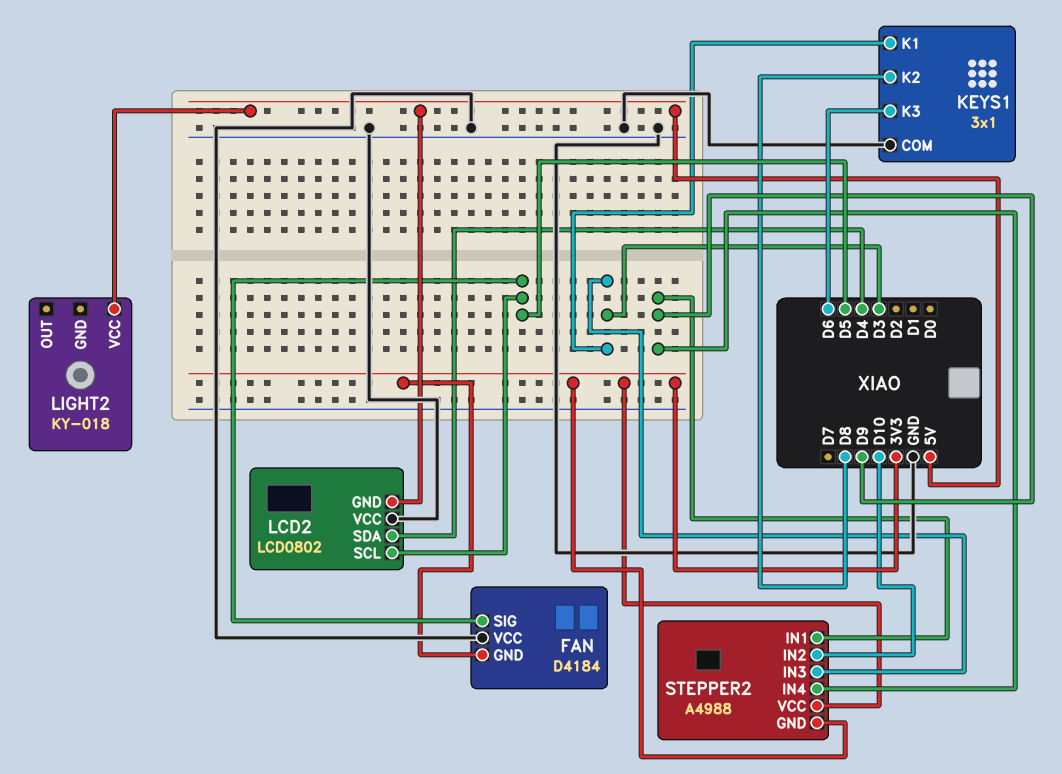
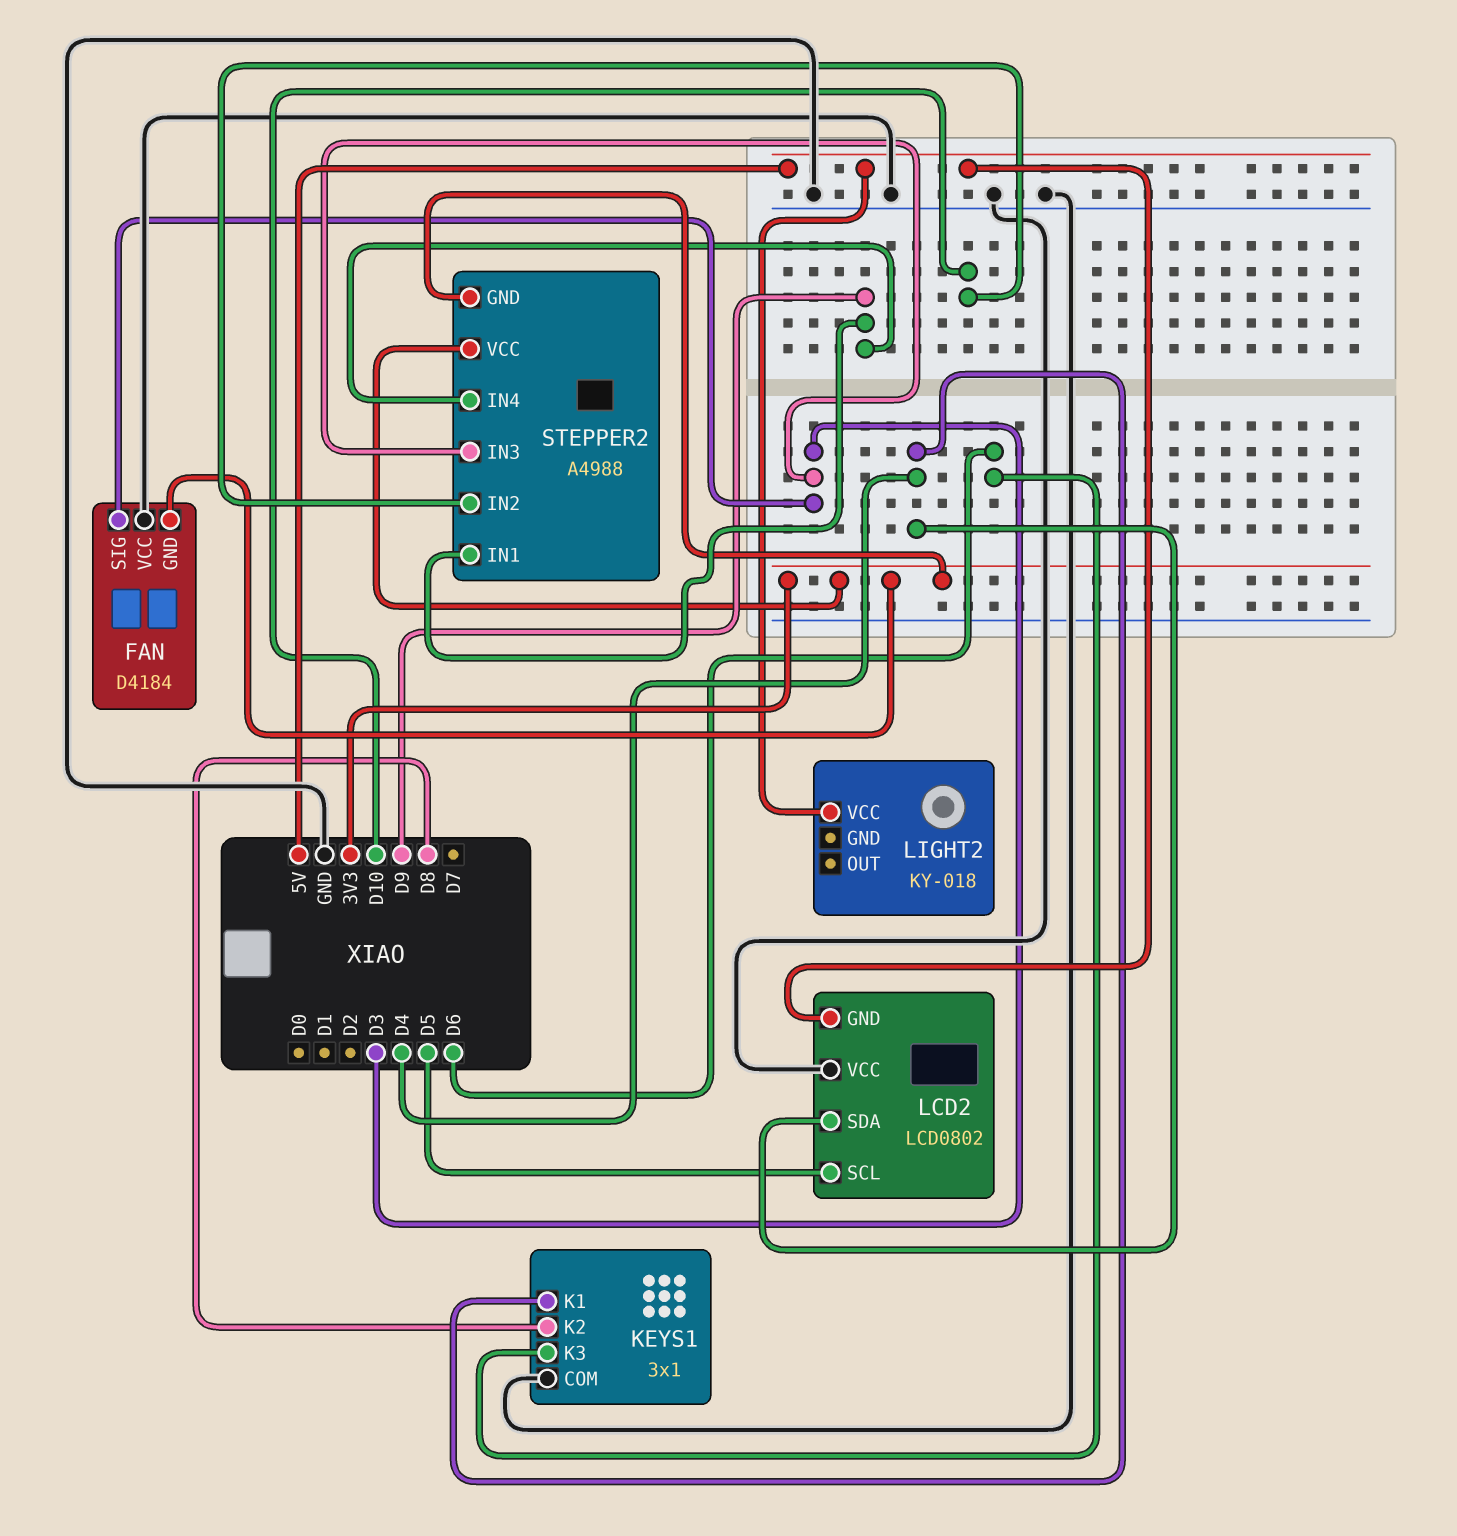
FAN pin SIG: D5 -> D3
KEYS1 pin K1: D3 -> D4

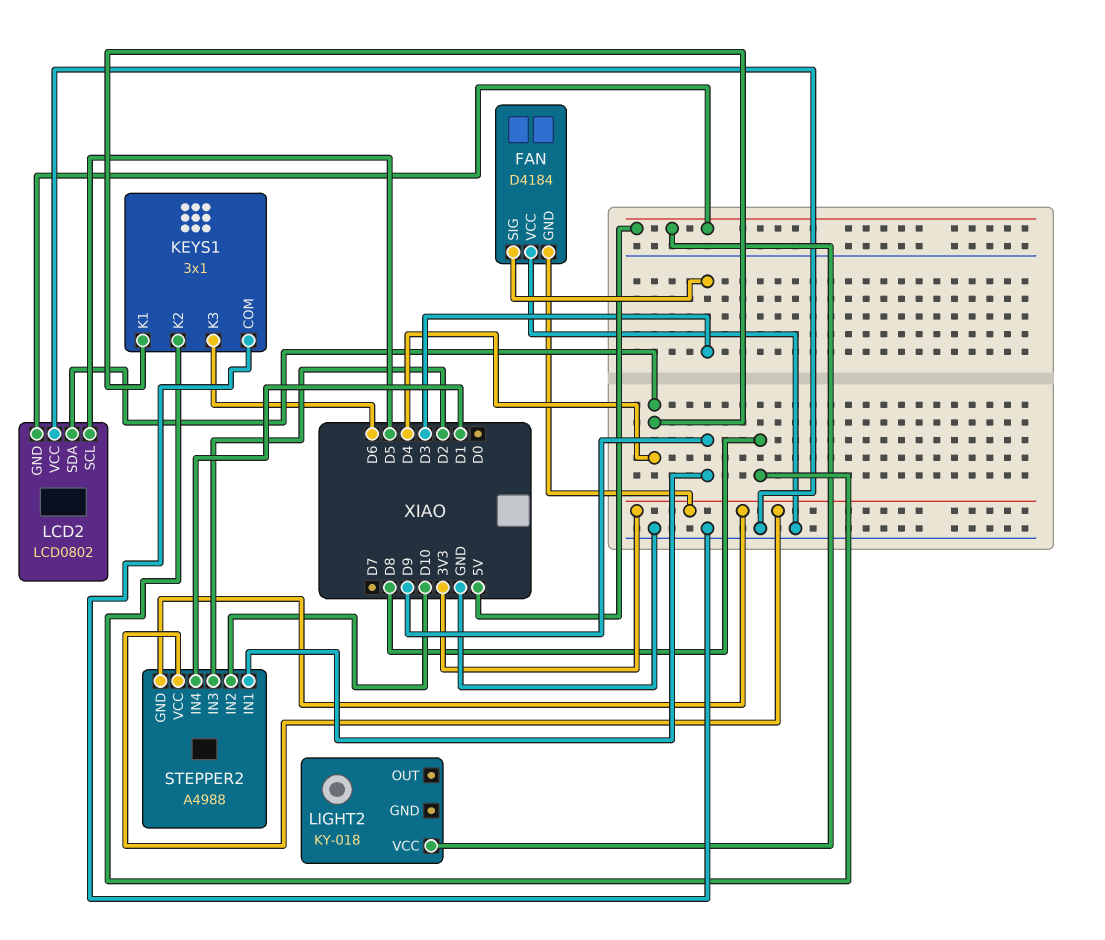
STEPPER2 pin IN3: D3 -> D2
STEPPER2 pin IN4: D9 -> D1

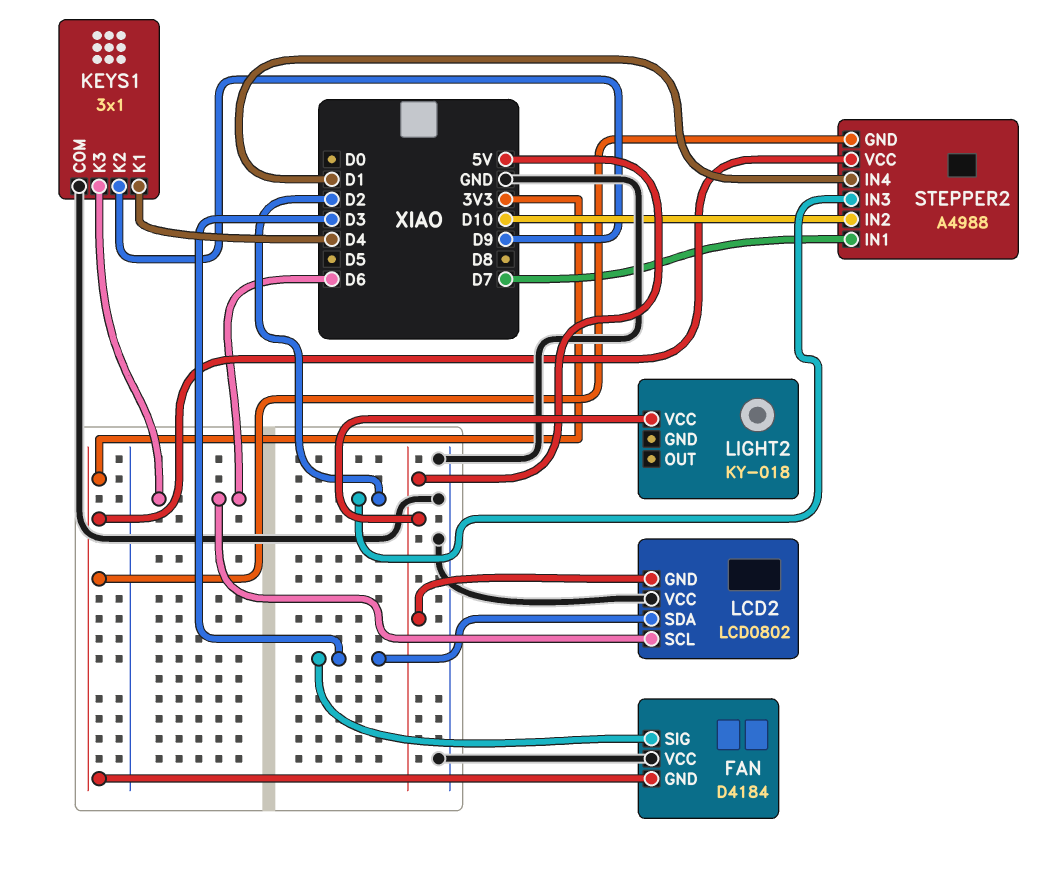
KEYS1 pin K2: D8 -> D9
LCD2 pin SCL: D5 -> D6
LCD2 pin SDA: D4 -> D3
STEPPER2 pin IN1: D9 -> D7

